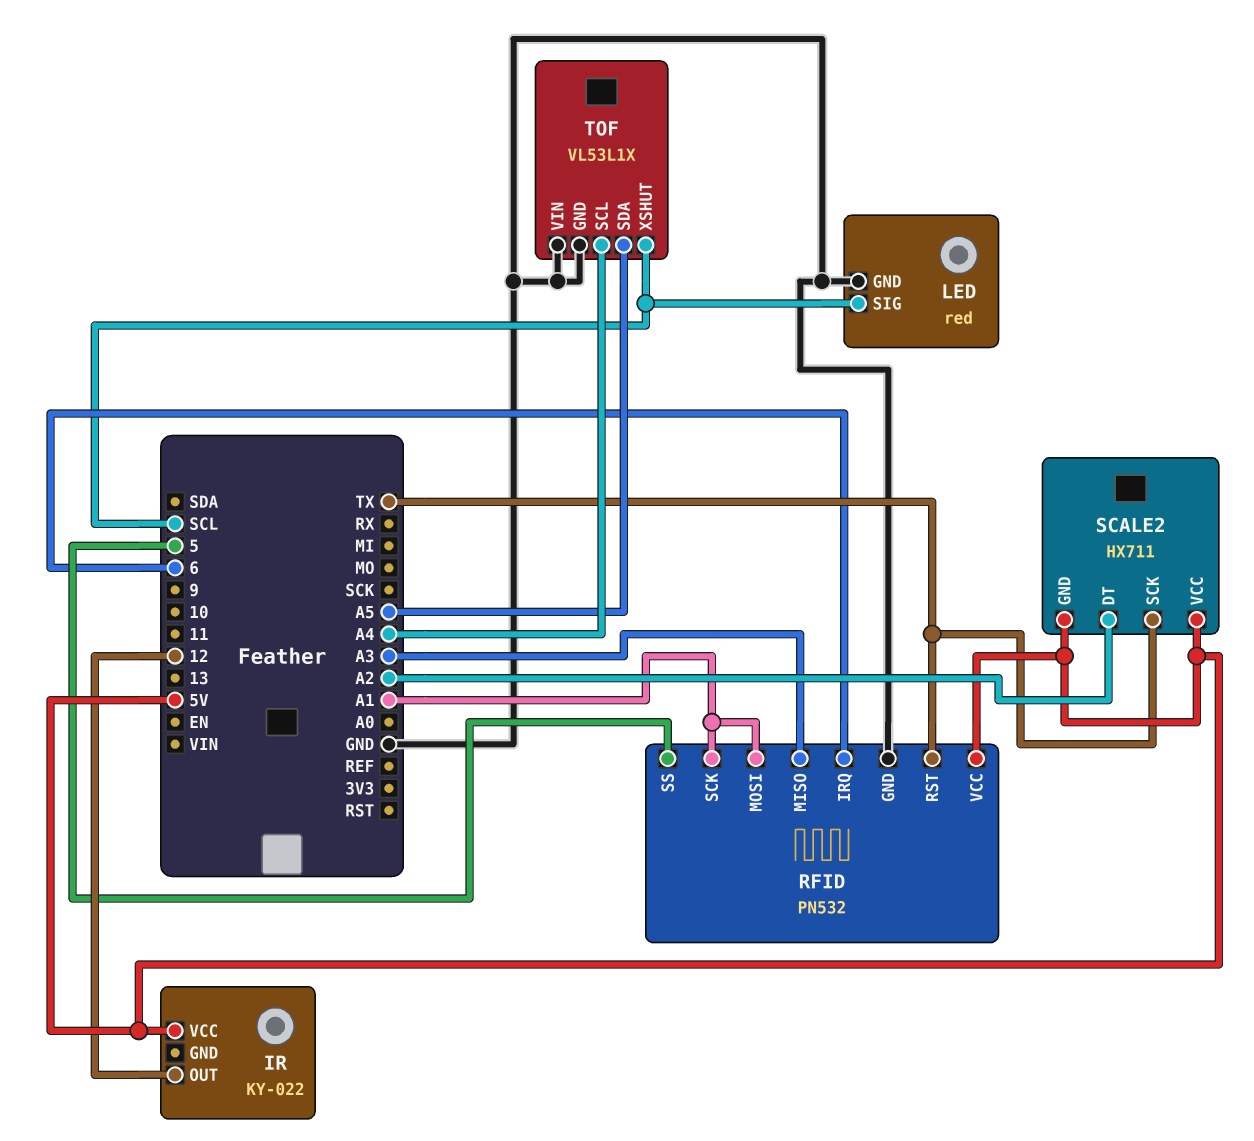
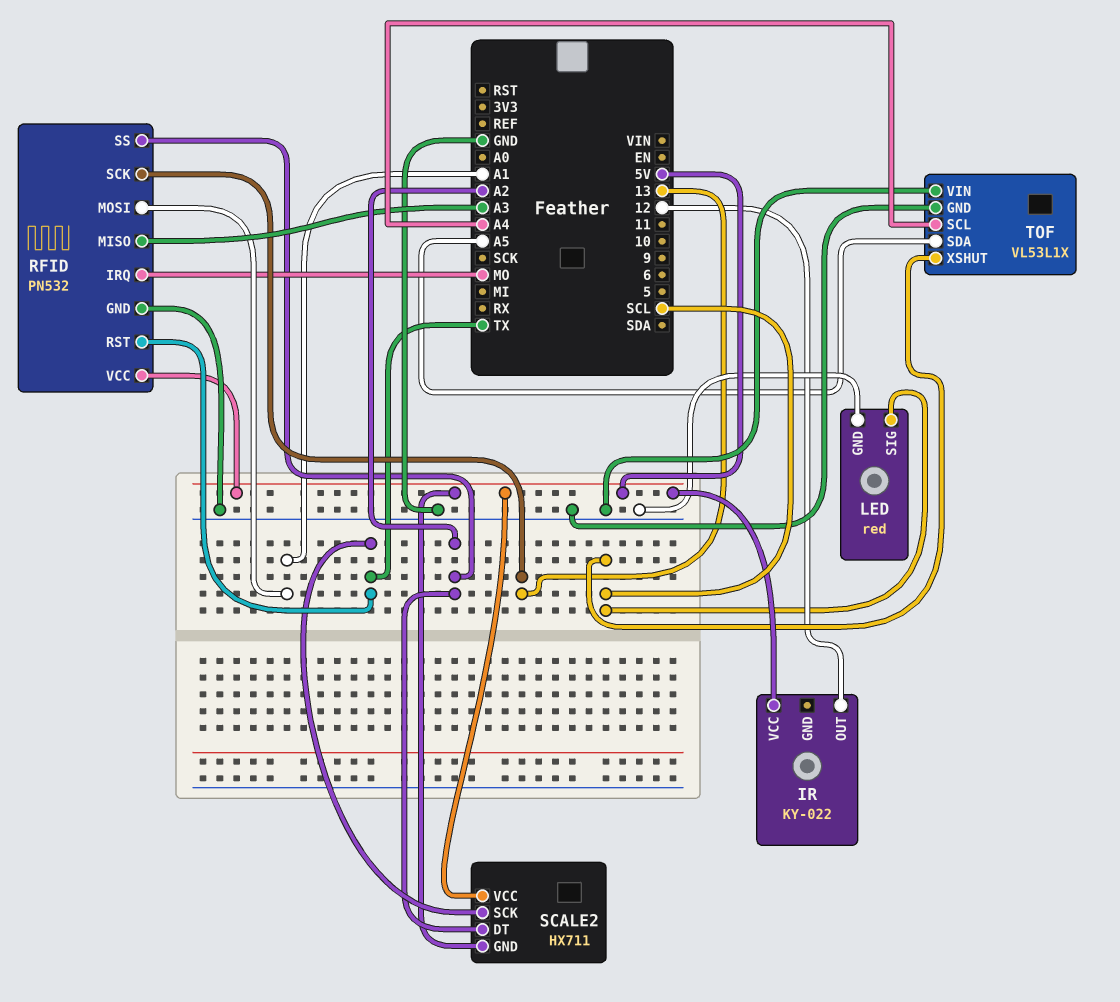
RFID pin IRQ: 6 -> MO
RFID pin SCK: A1 -> 13
RFID pin SS: 5 -> A2

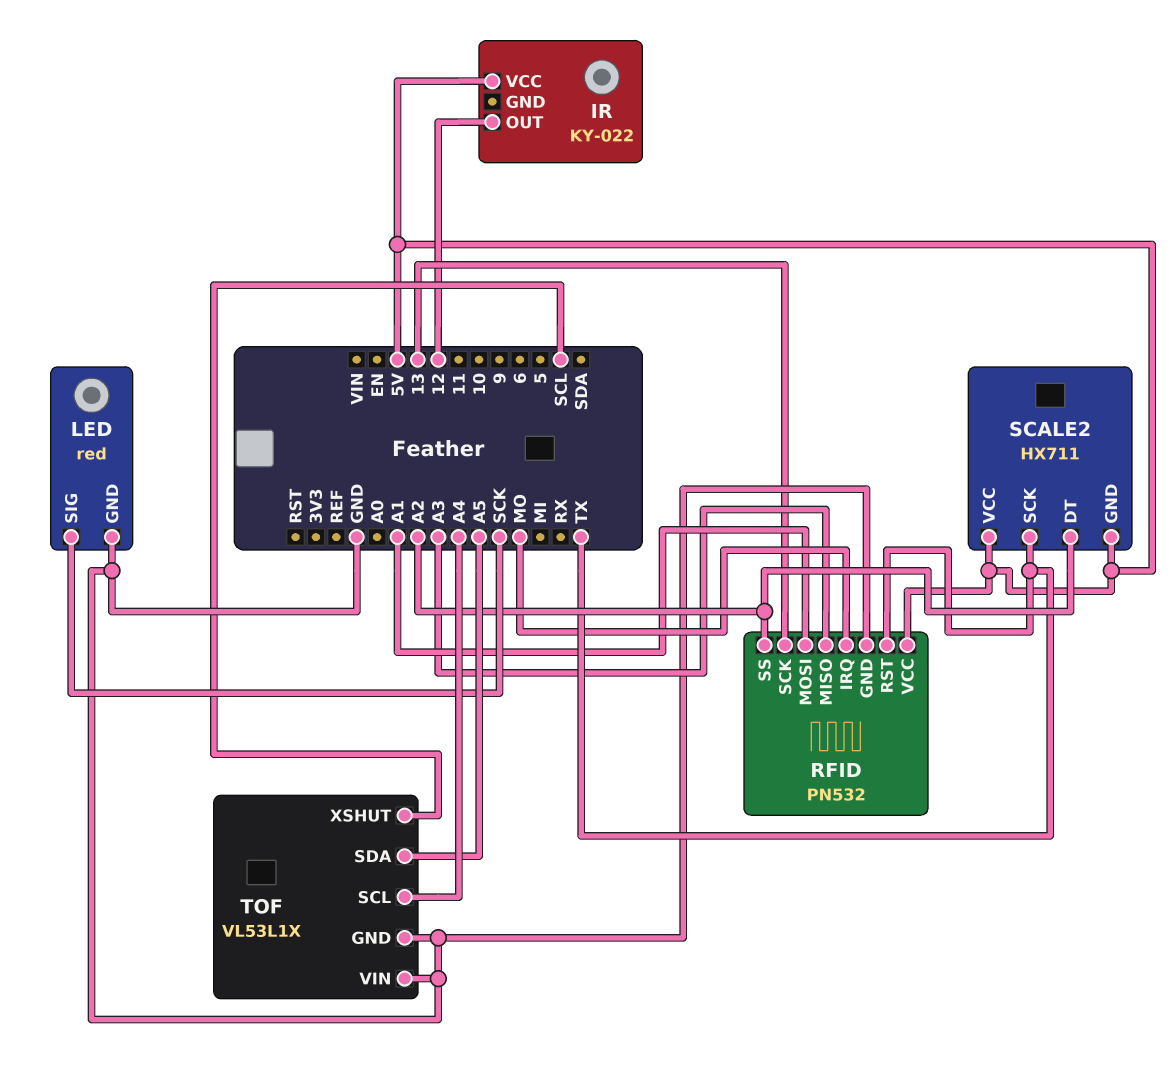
LED pin SIG: SCL -> SCK

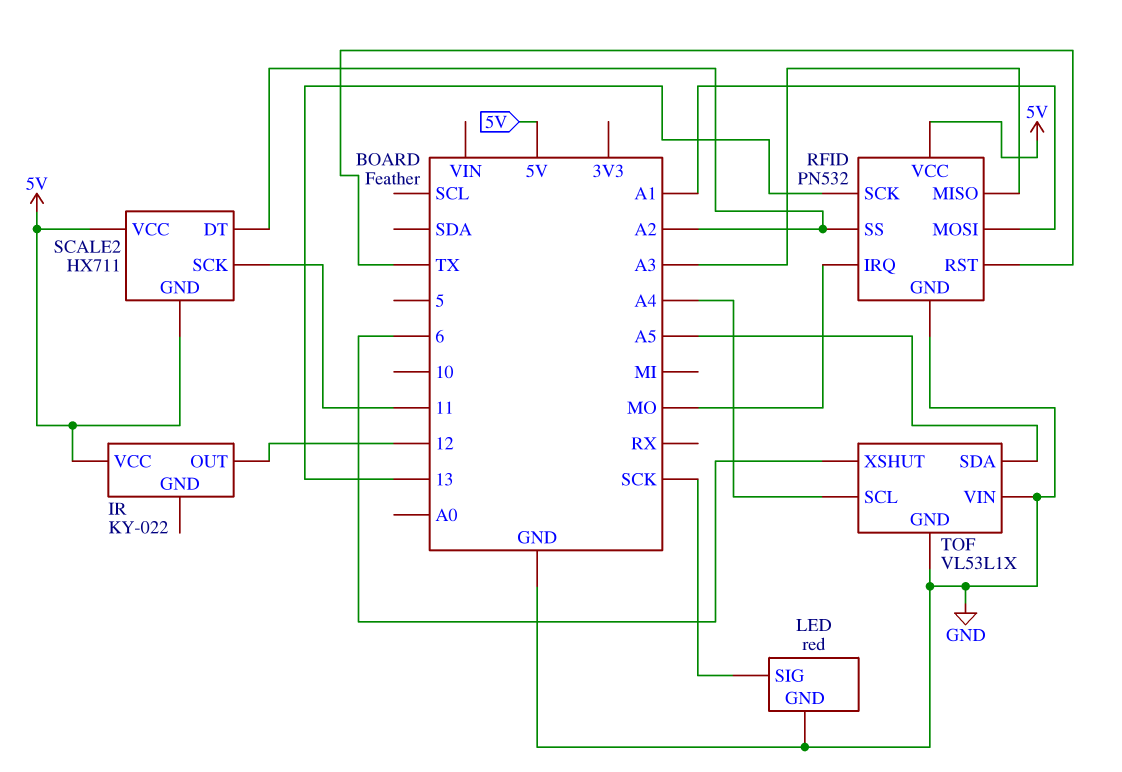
SCALE2 pin SCK: TX -> 11
TOF pin XSHUT: SCL -> 6

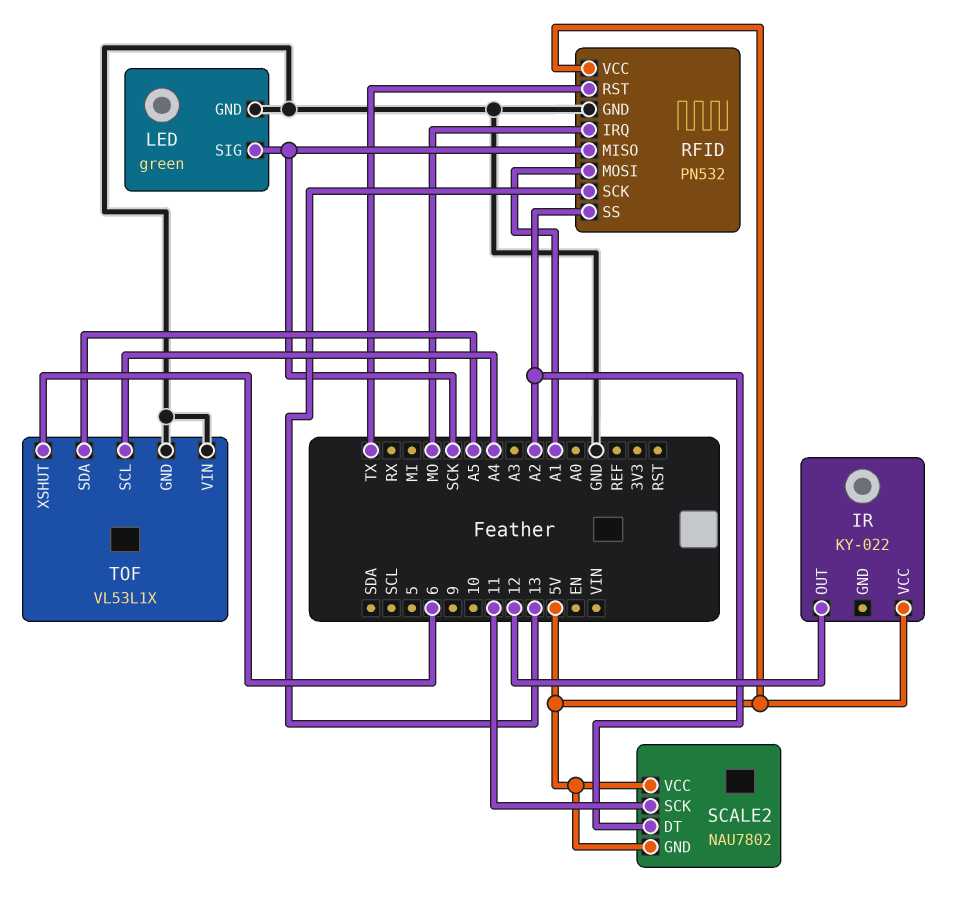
LED: red -> green
RFID pin MISO: A3 -> SCK
SCALE2: HX711 -> NAU7802

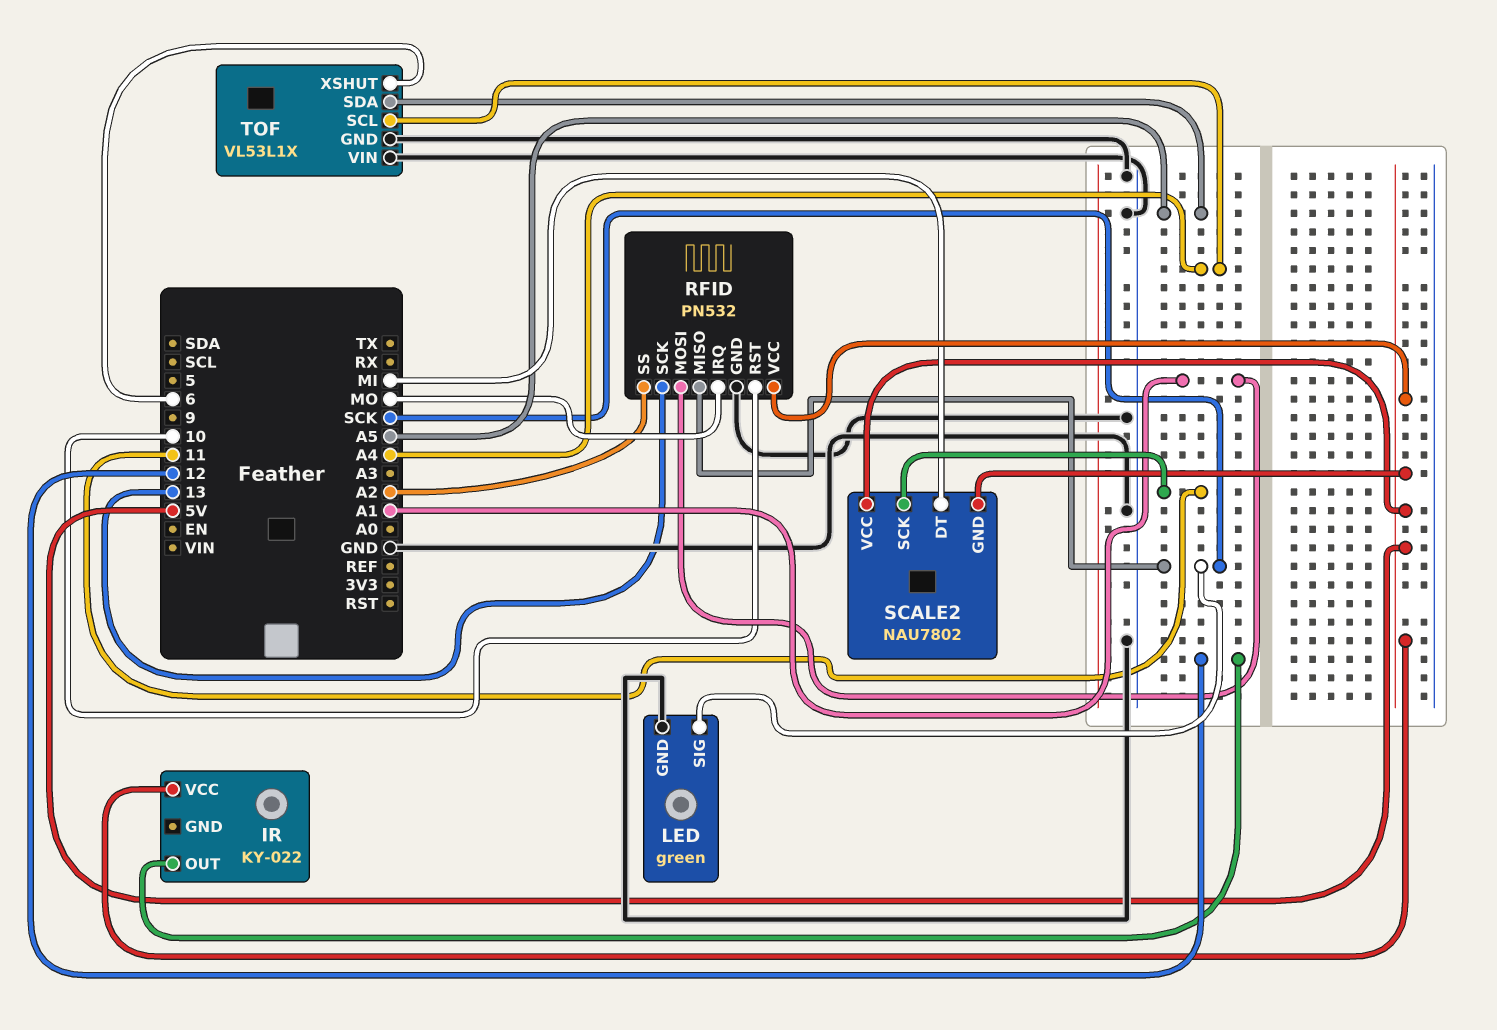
RFID pin RST: TX -> 10
SCALE2 pin DT: A2 -> MI

